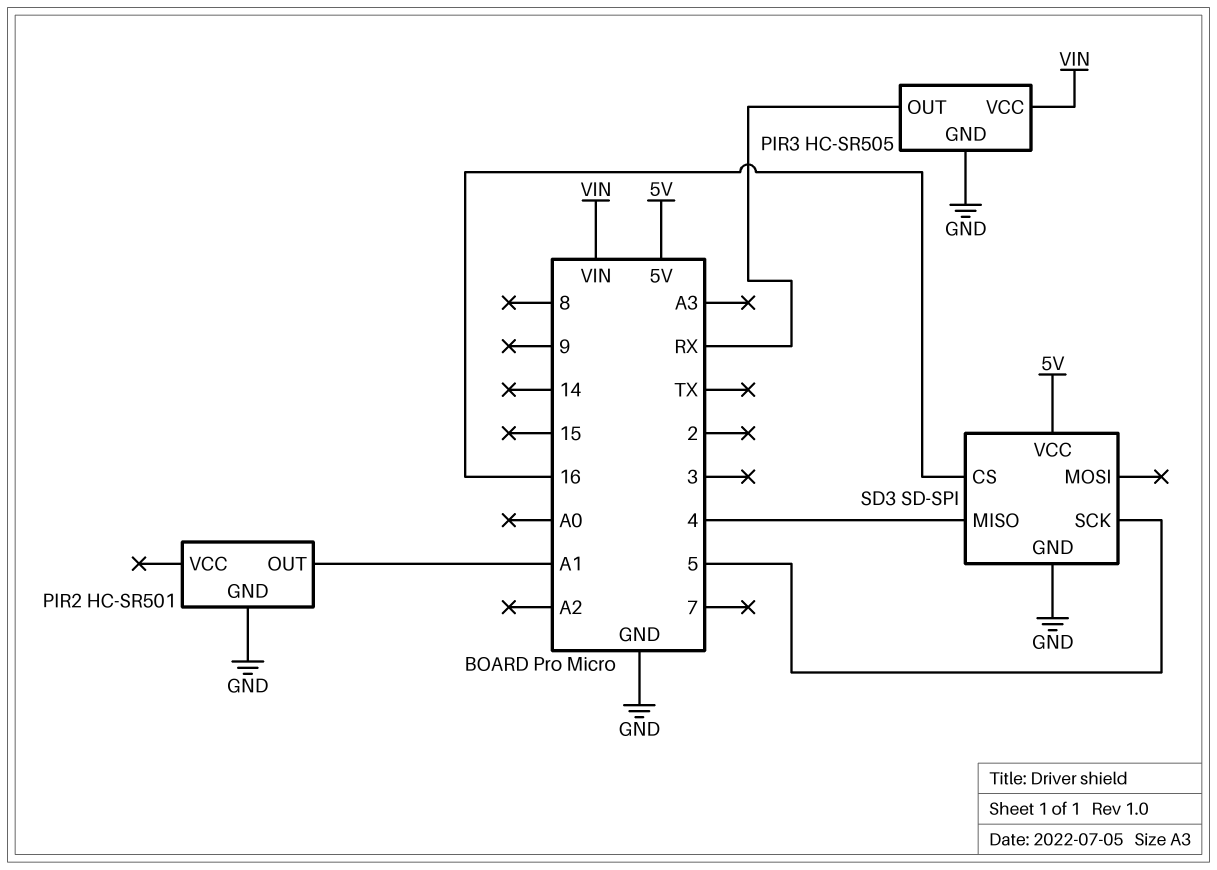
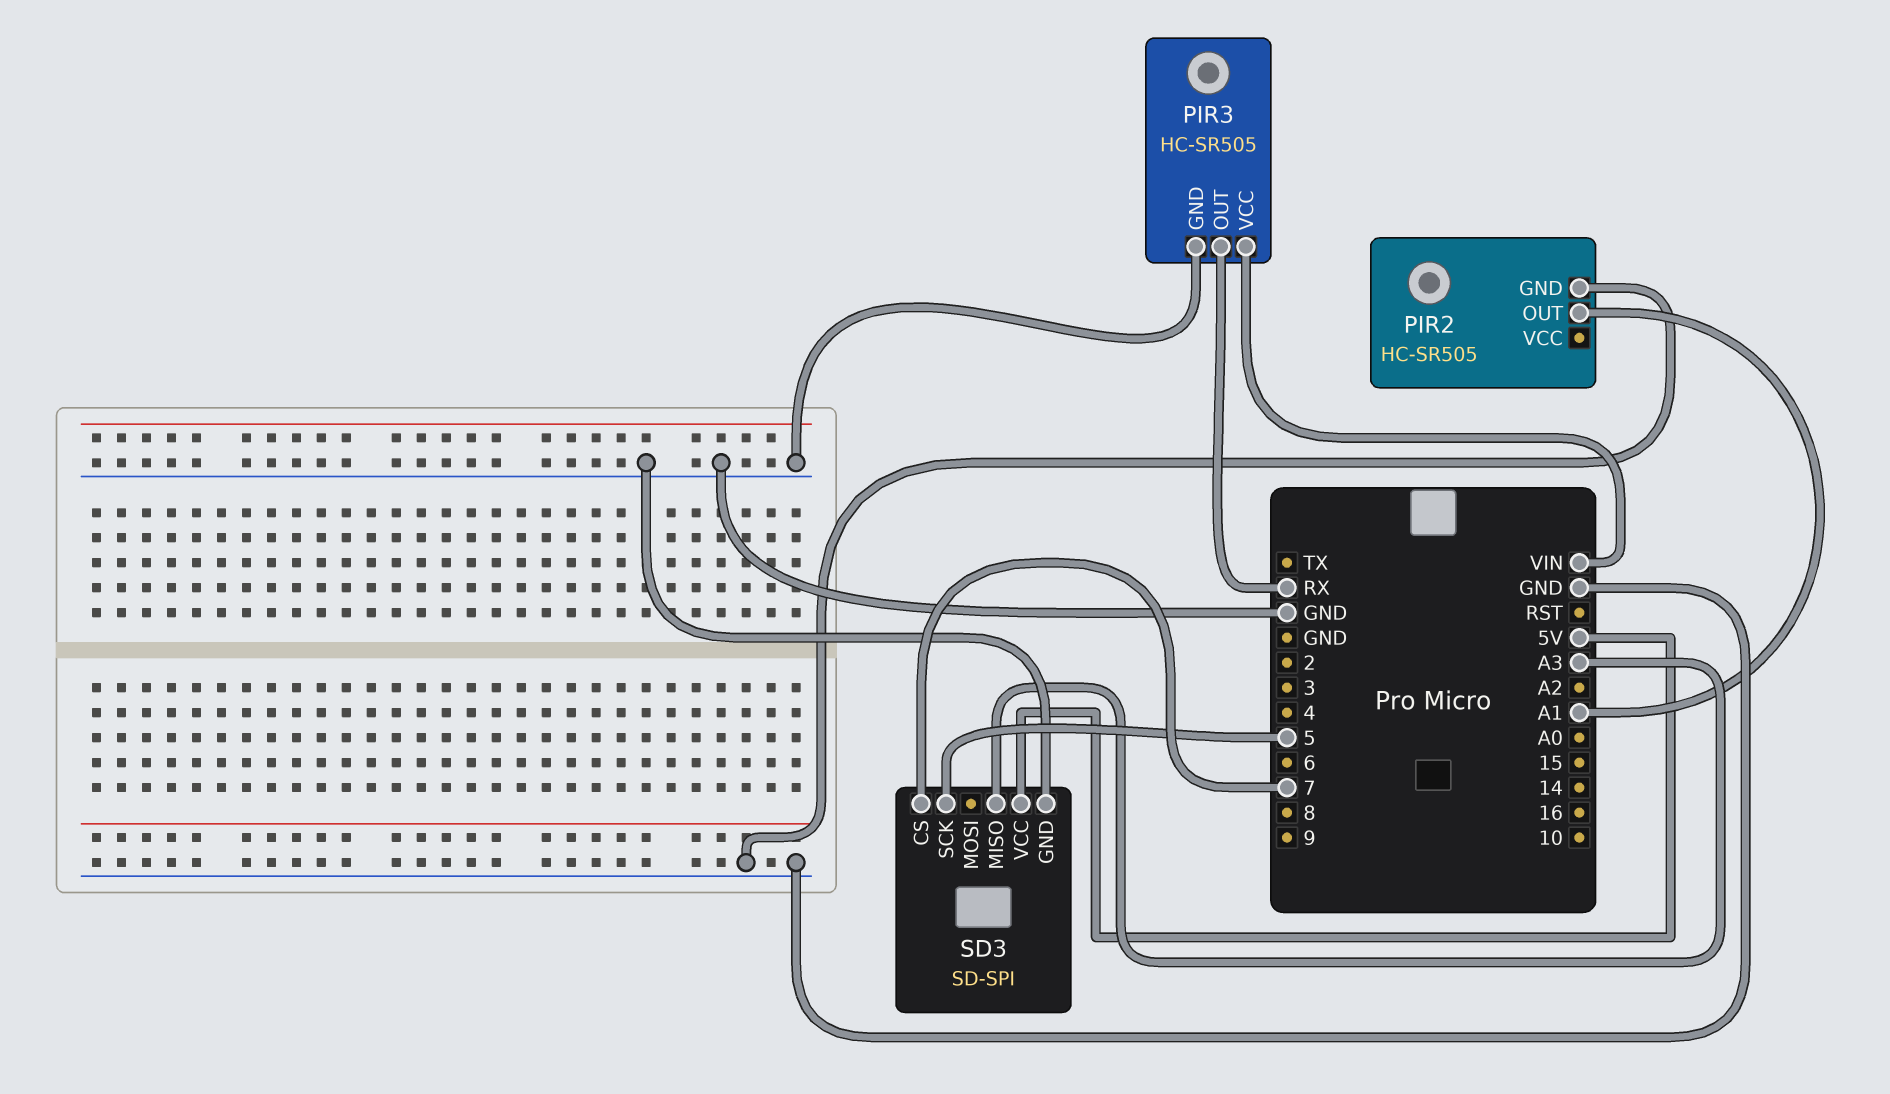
PIR2: HC-SR501 -> HC-SR505
SD3 pin CS: 16 -> 7
SD3 pin MISO: 4 -> A3

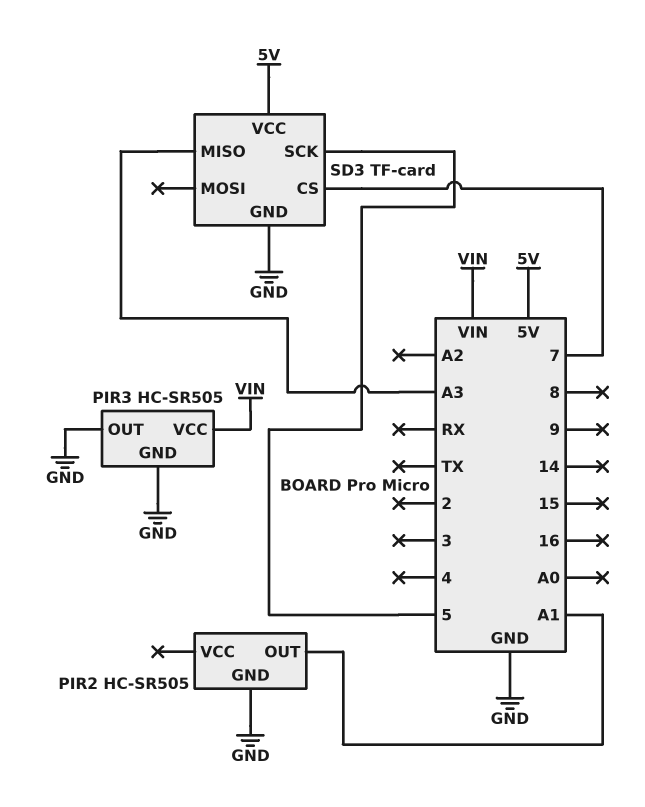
PIR3 pin OUT: RX -> GND
SD3: SD-SPI -> TF-card

